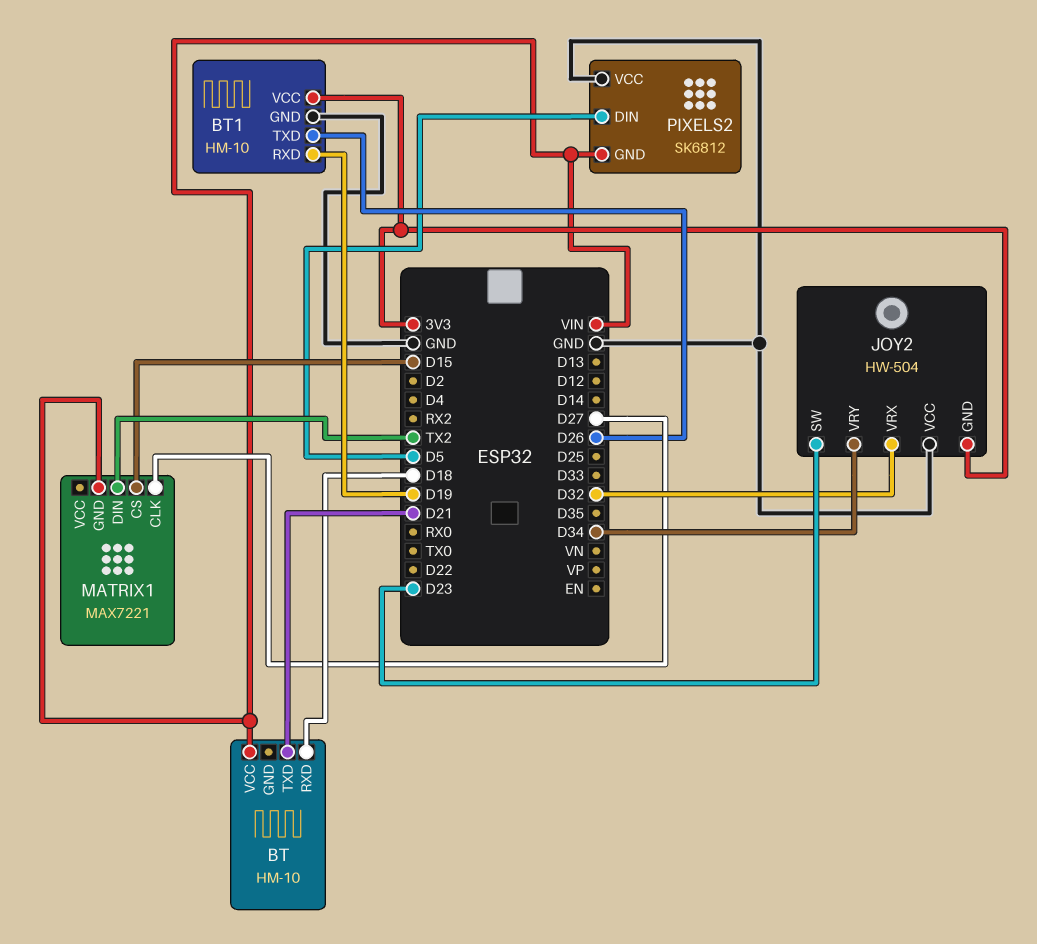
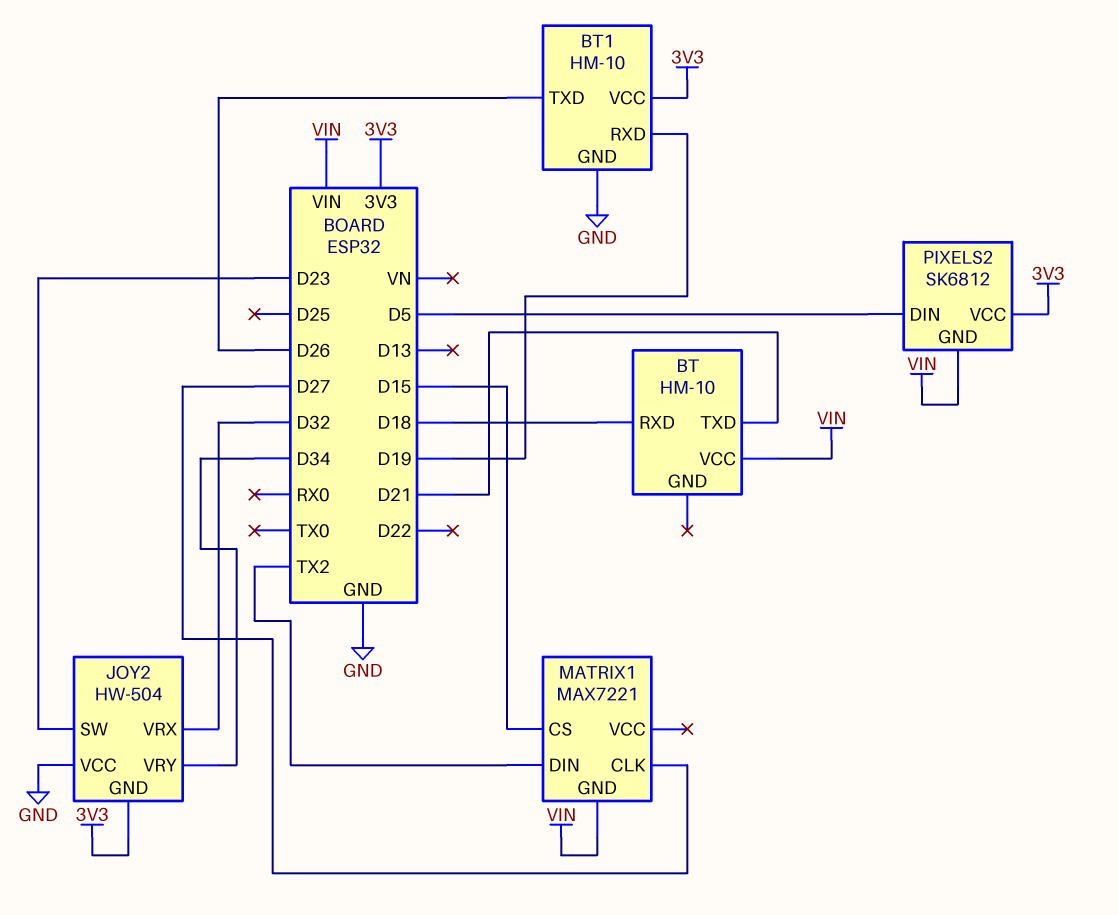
PIXELS2 pin VCC: GND -> 3V3

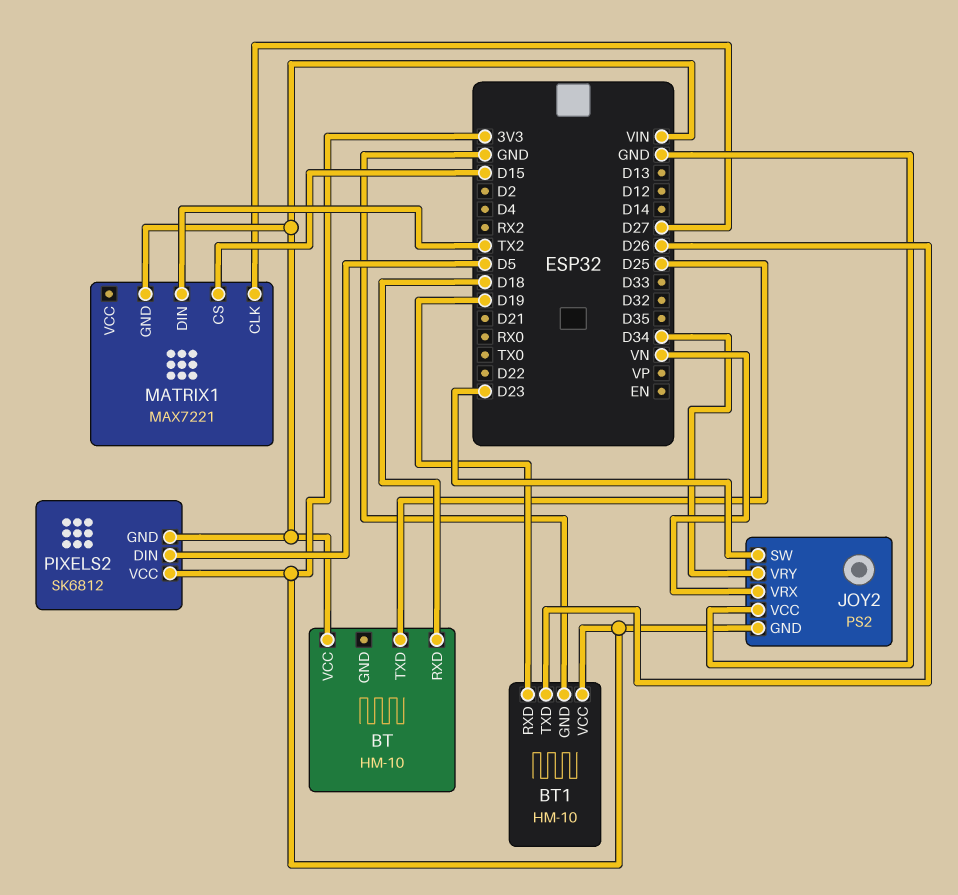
BT pin TXD: D21 -> D25
JOY2: HW-504 -> PS2
JOY2 pin VRX: D32 -> VN

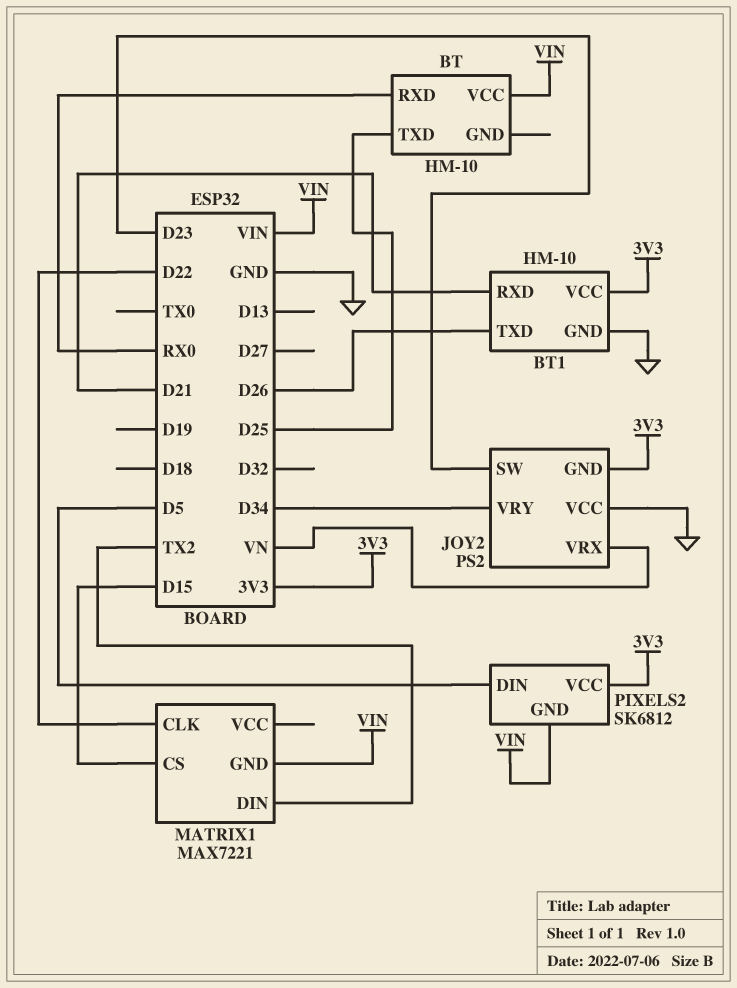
BT pin RXD: D18 -> RX0
BT1 pin RXD: D19 -> D21
MATRIX1 pin CLK: D27 -> D22

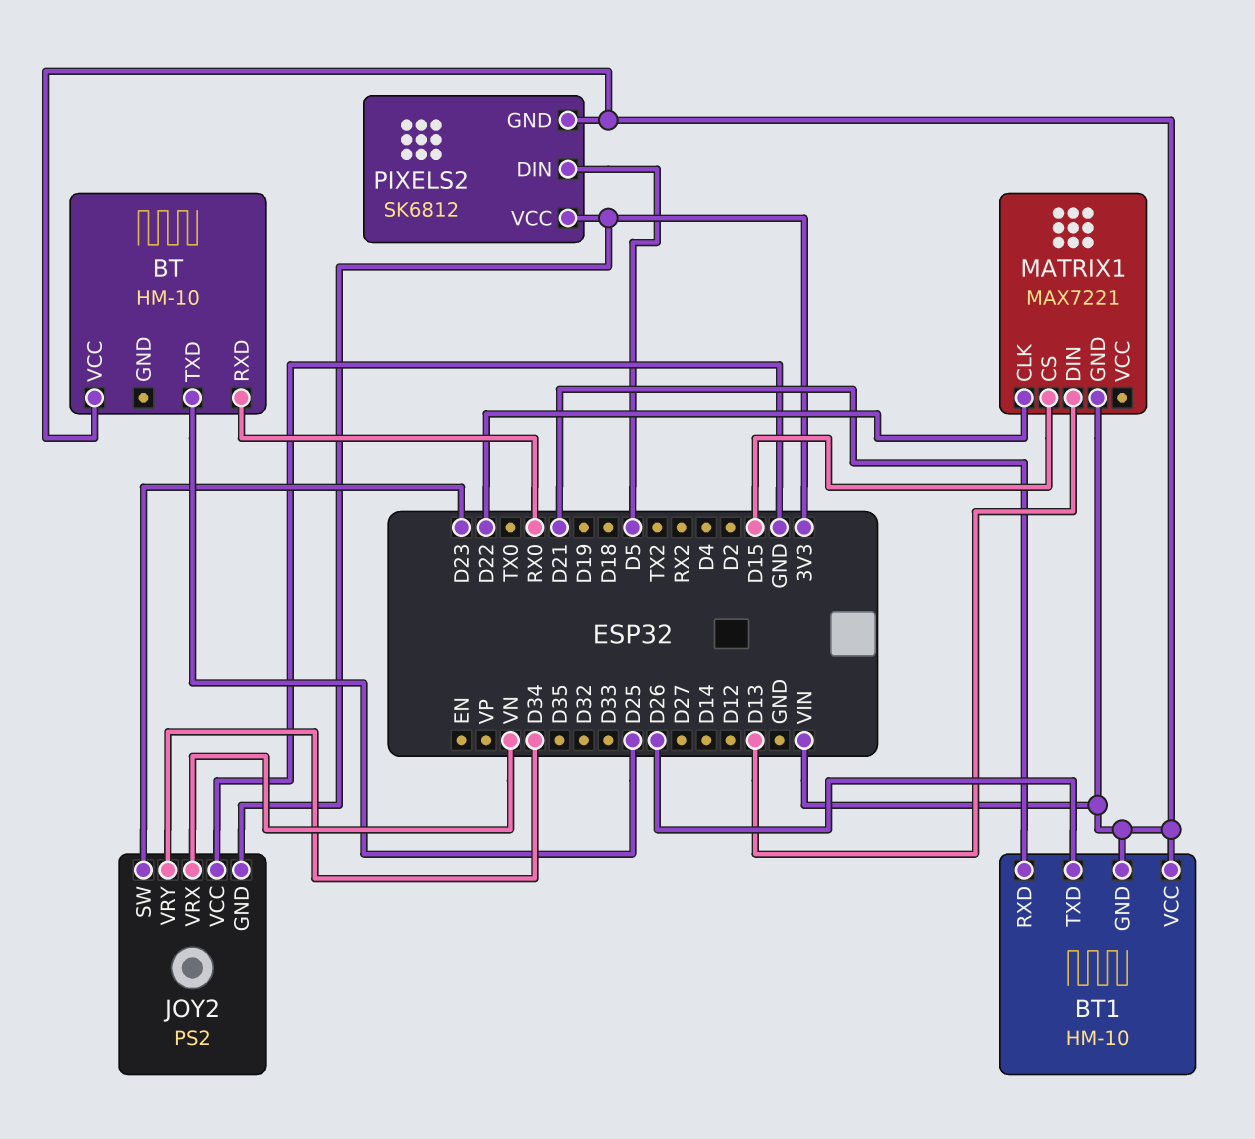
BT1 pin GND: GND -> VIN
BT1 pin VCC: 3V3 -> VIN
MATRIX1 pin DIN: TX2 -> D13

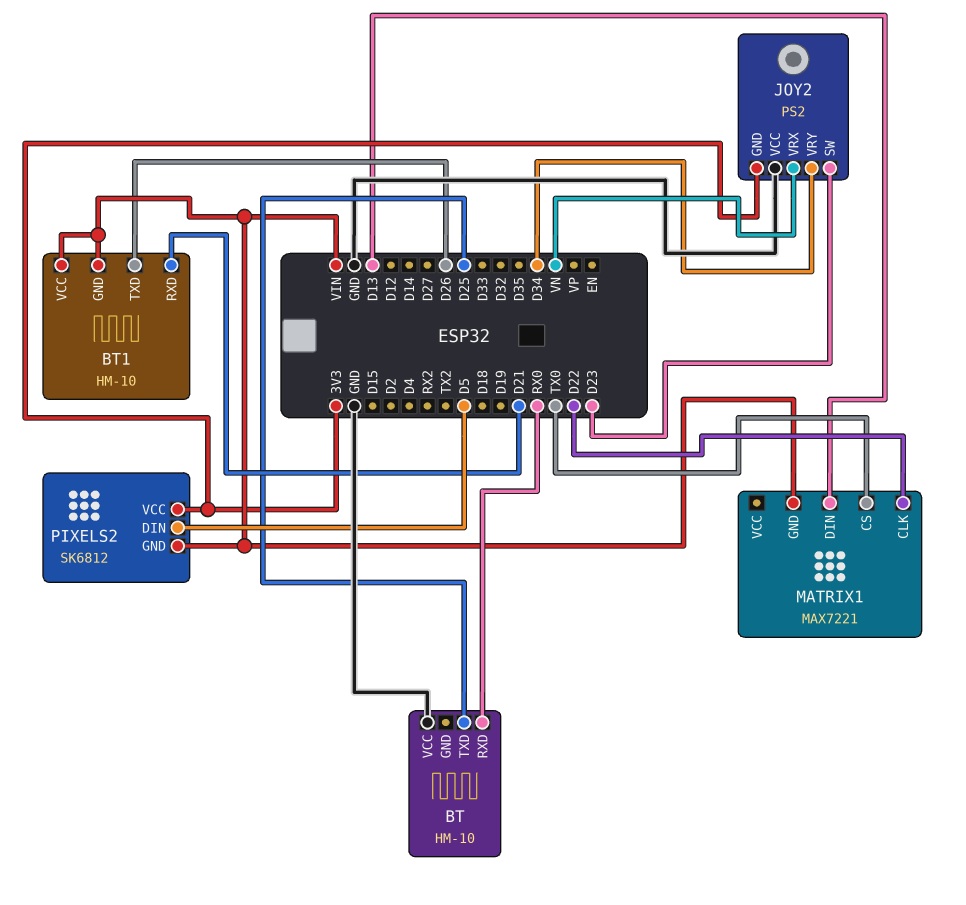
BT pin VCC: VIN -> GND
MATRIX1 pin CS: D15 -> TX0

